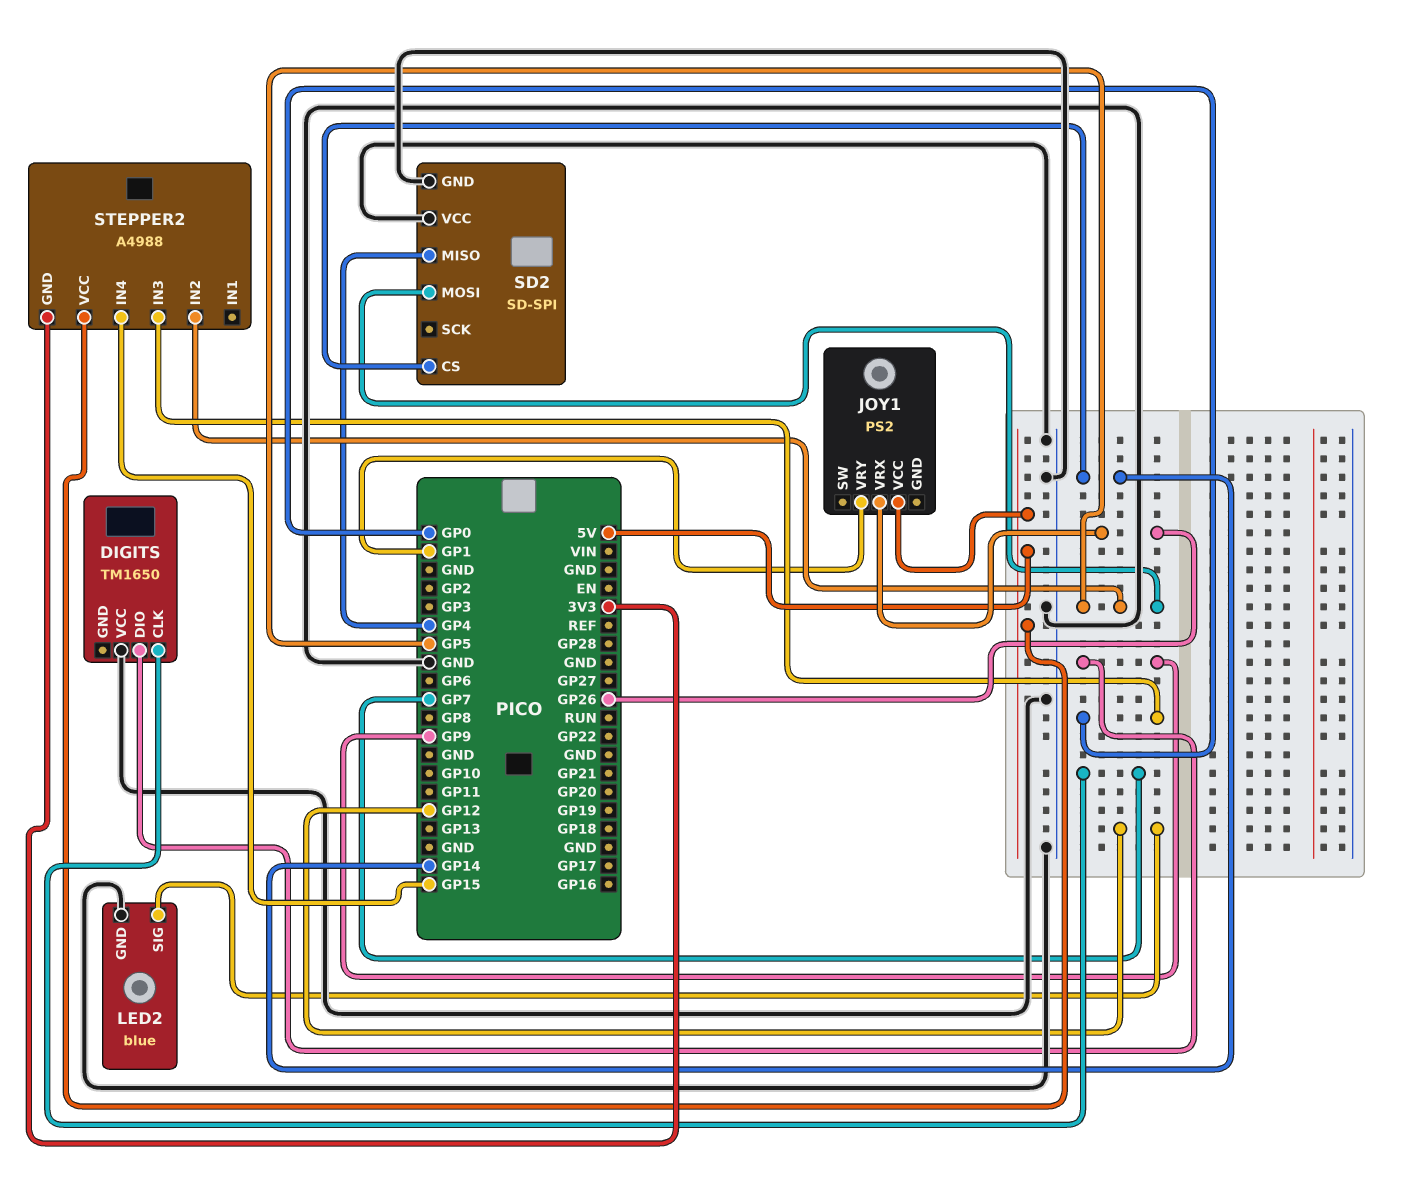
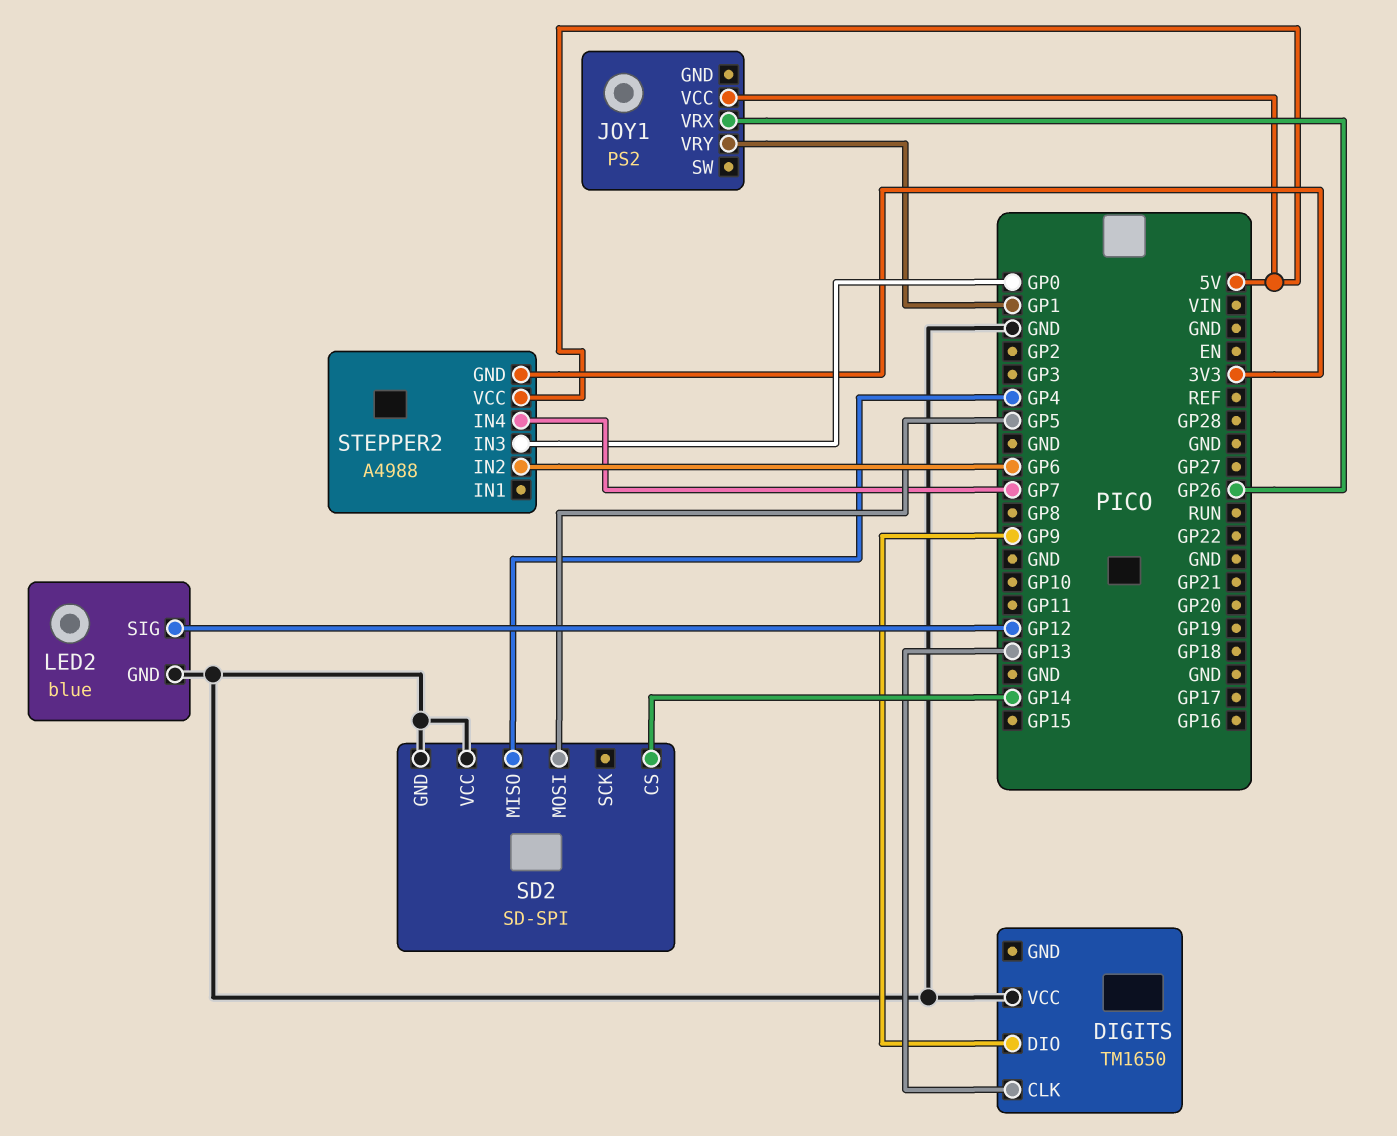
DIGITS pin CLK: GP7 -> GP13
STEPPER2 pin IN2: GP5 -> GP6
STEPPER2 pin IN4: GP15 -> GP7

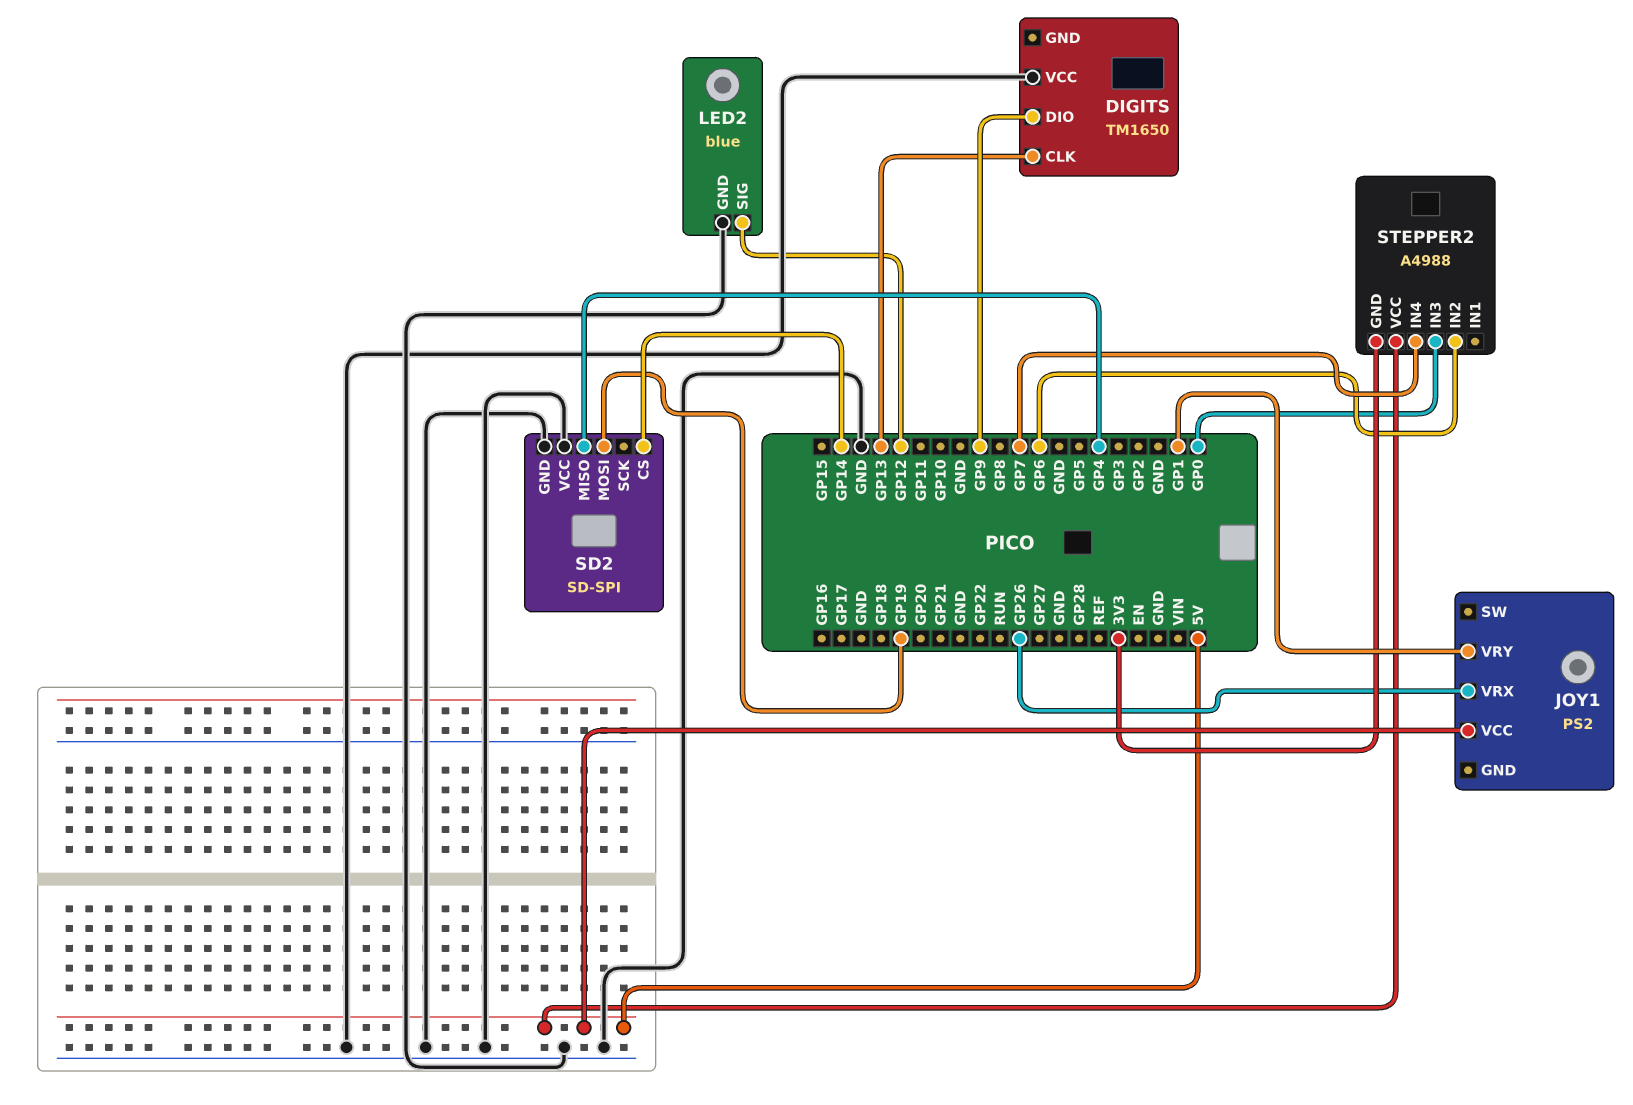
SD2 pin MOSI: GP5 -> GP19

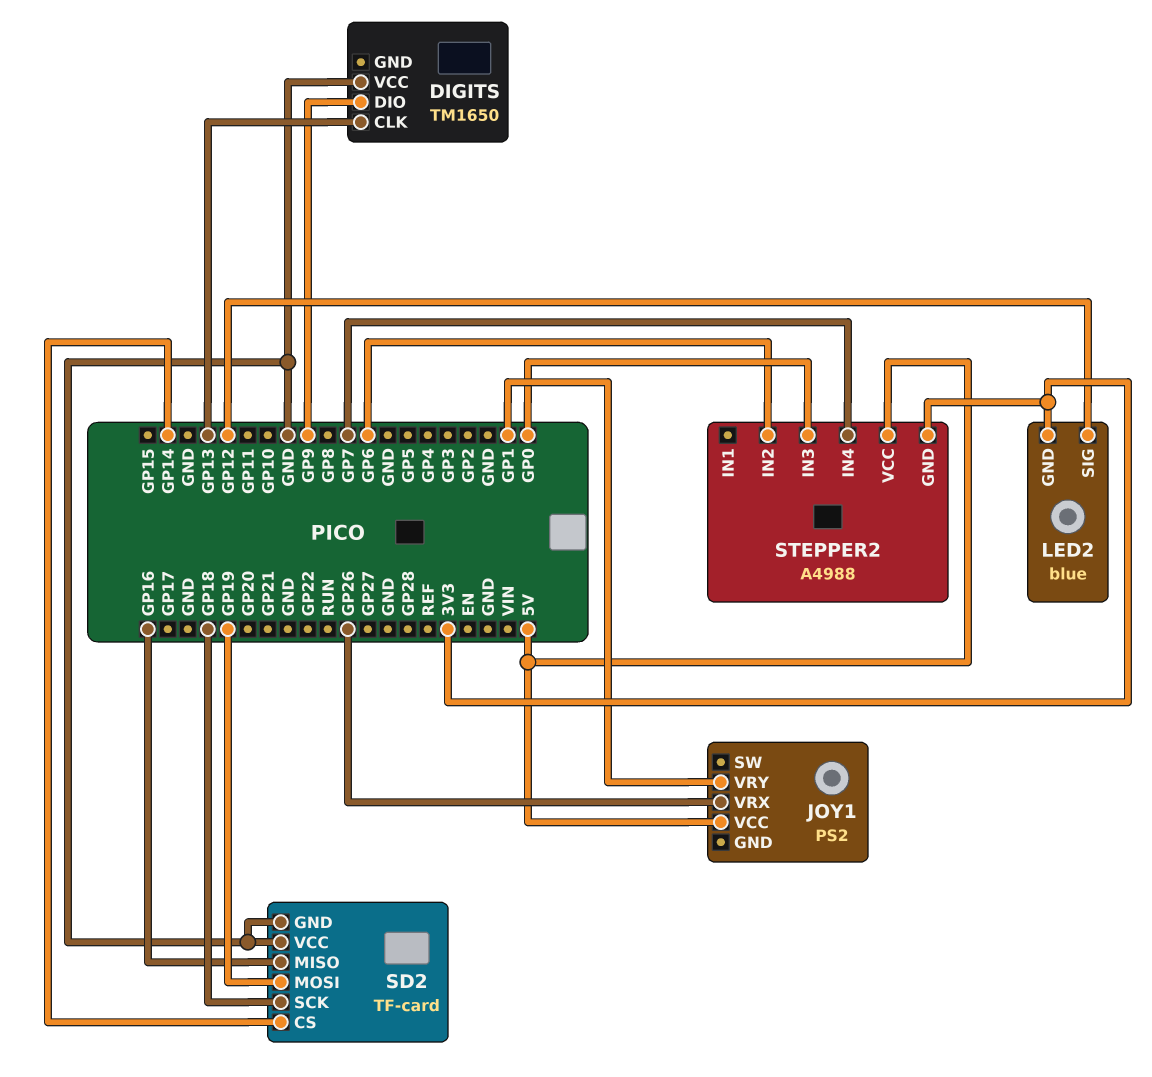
LED2 pin GND: GND -> 3V3
SD2: SD-SPI -> TF-card
SD2 pin MISO: GP4 -> GP16
SD2 pin SCK: none -> GP18

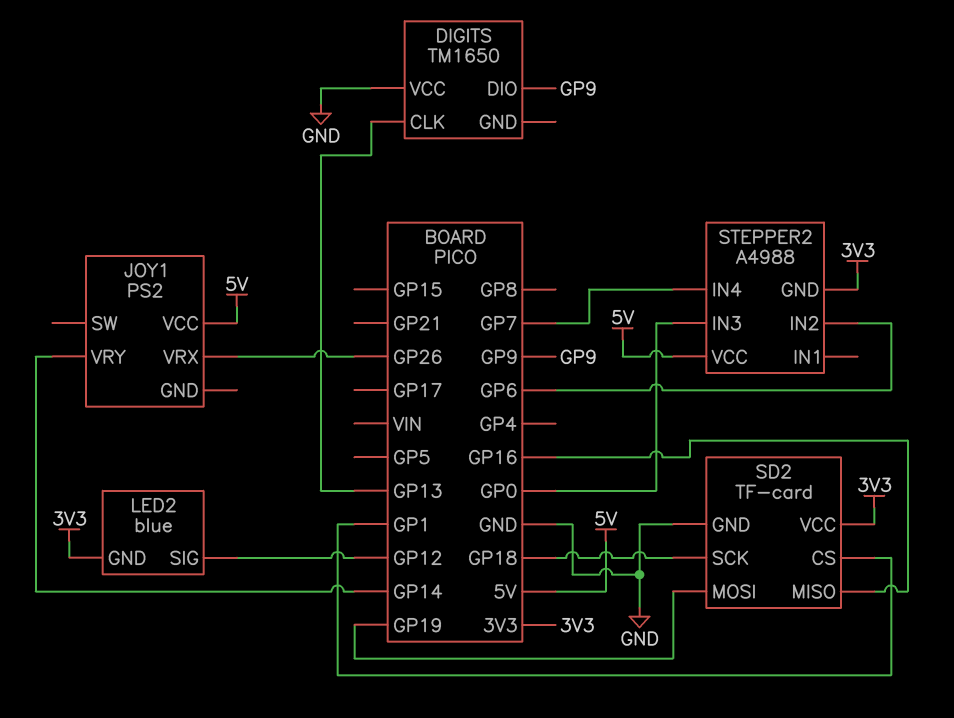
JOY1 pin VRY: GP1 -> GP14
SD2 pin CS: GP14 -> GP1
SD2 pin VCC: GND -> 3V3

